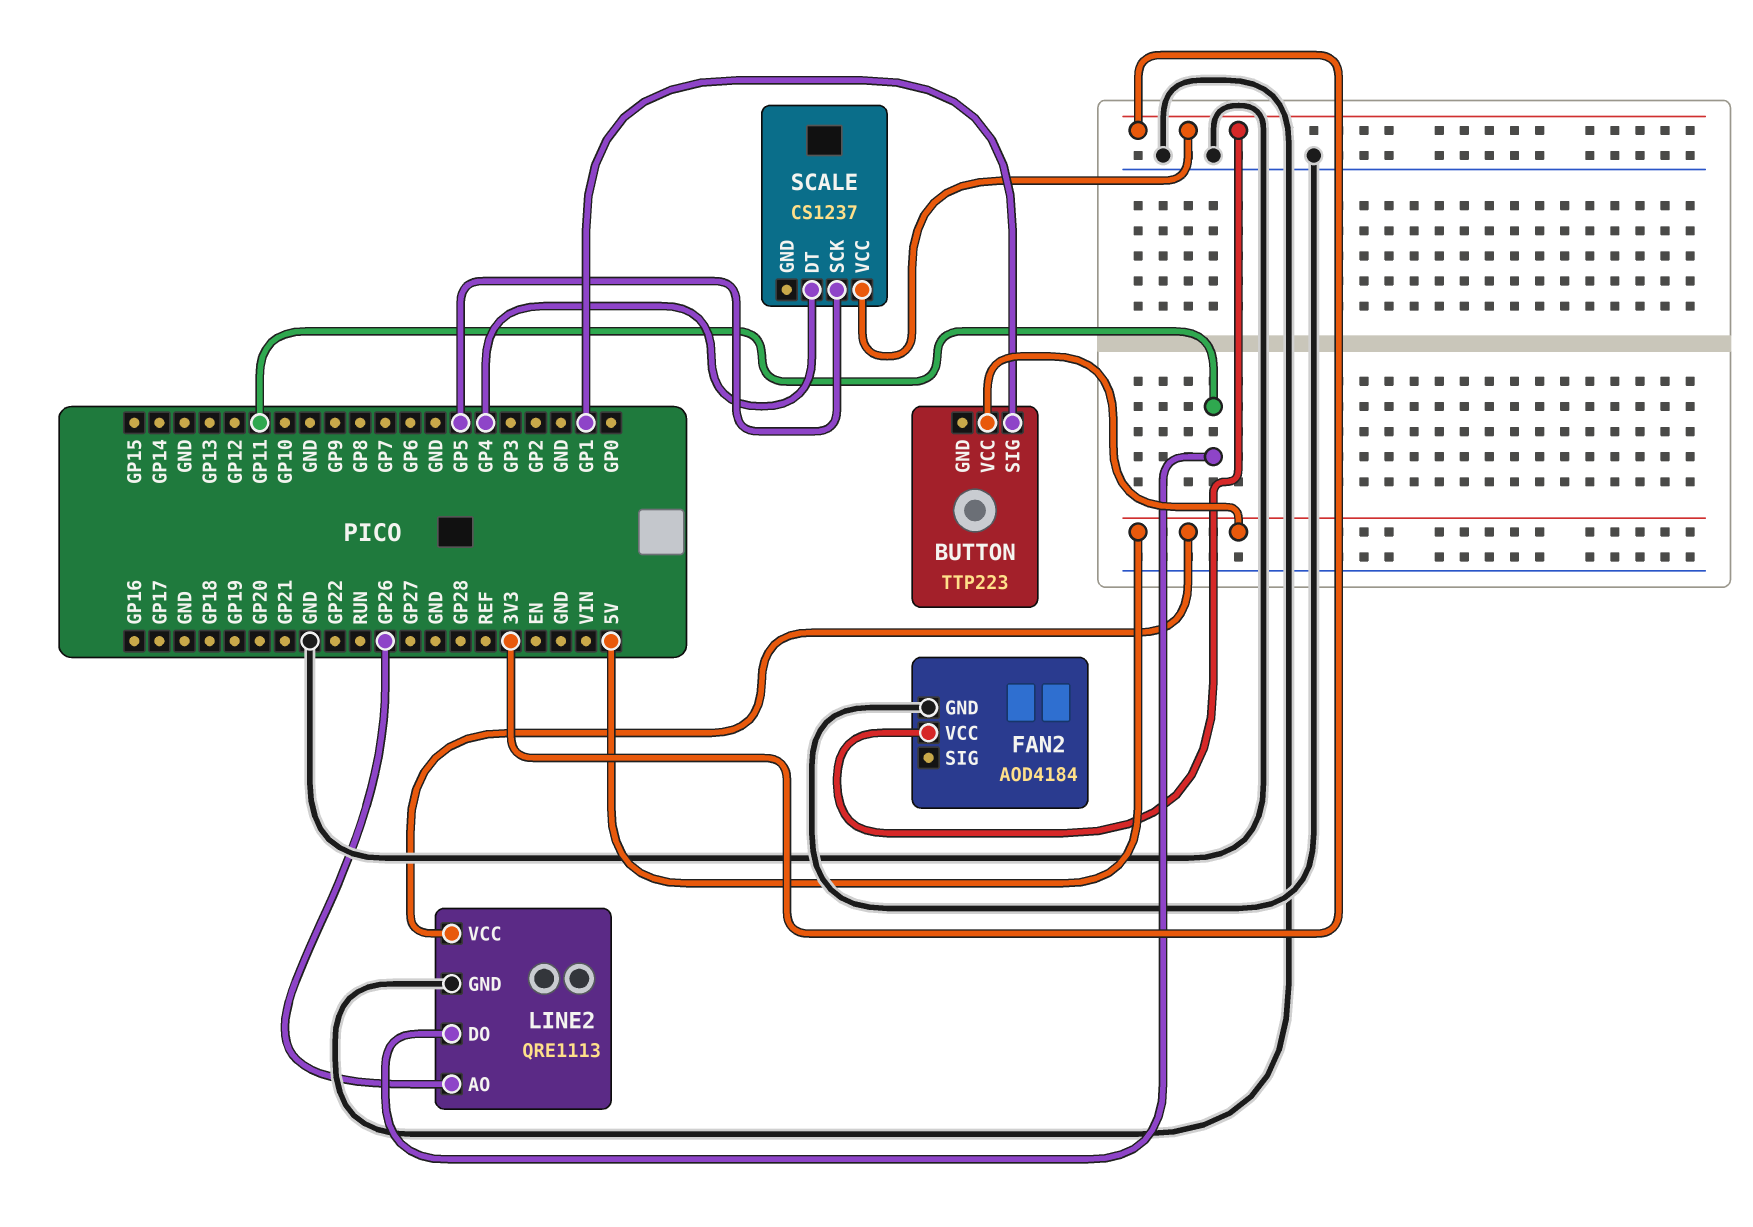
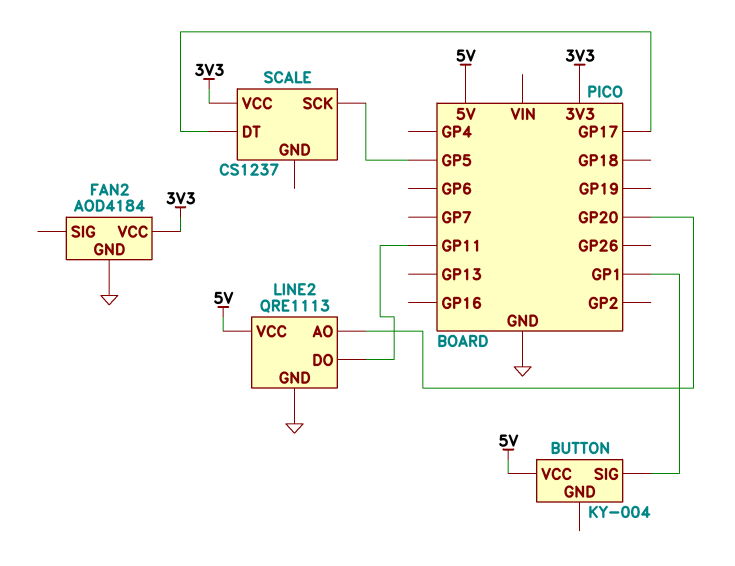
BUTTON: TTP223 -> KY-004
LINE2 pin AO: GP26 -> GP20
SCALE pin DT: GP4 -> GP17

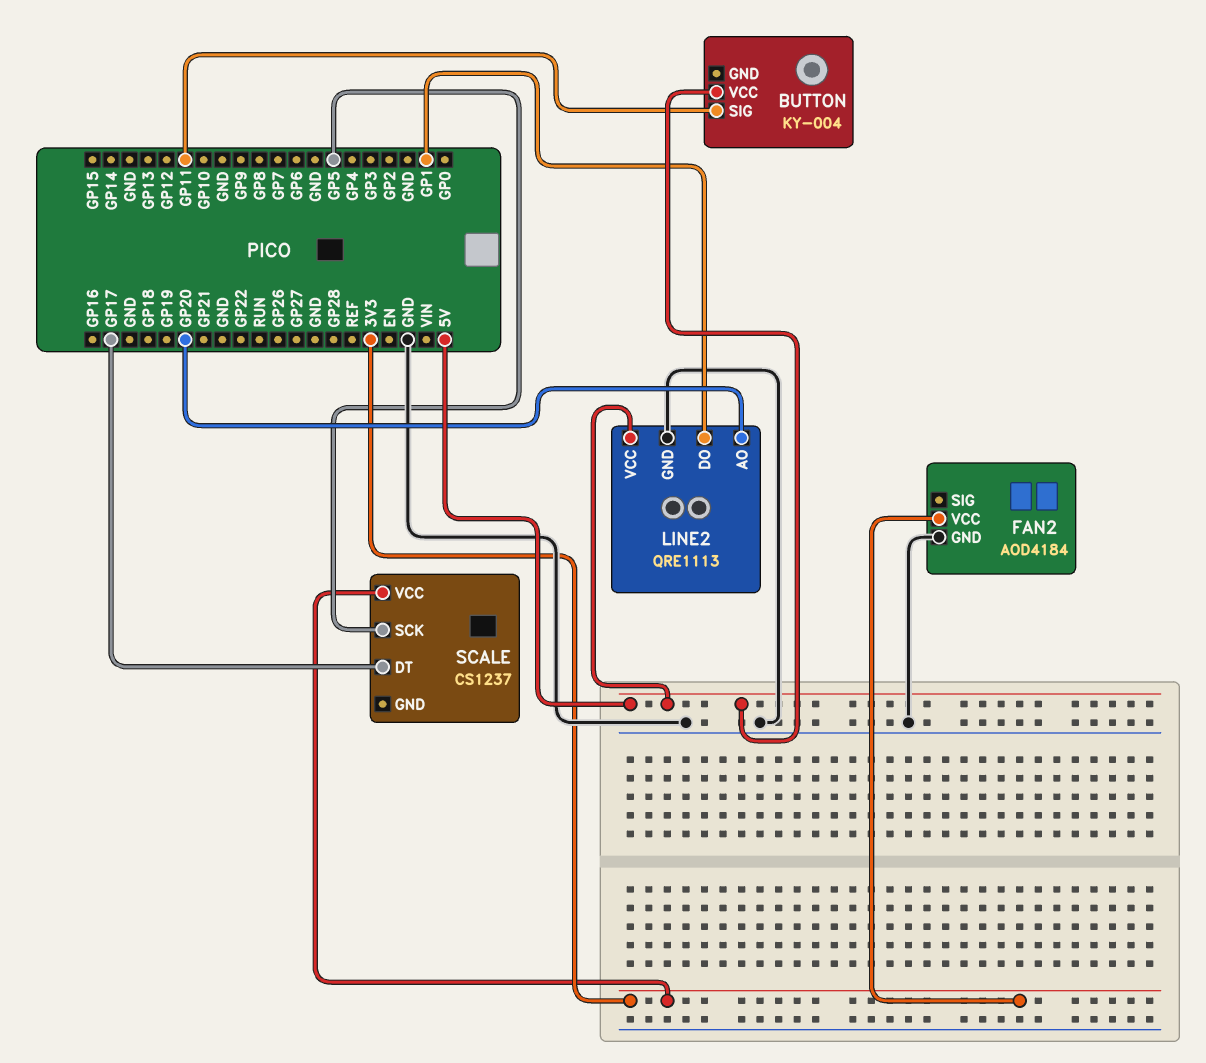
BUTTON pin SIG: GP1 -> GP11
LINE2 pin DO: GP11 -> GP1

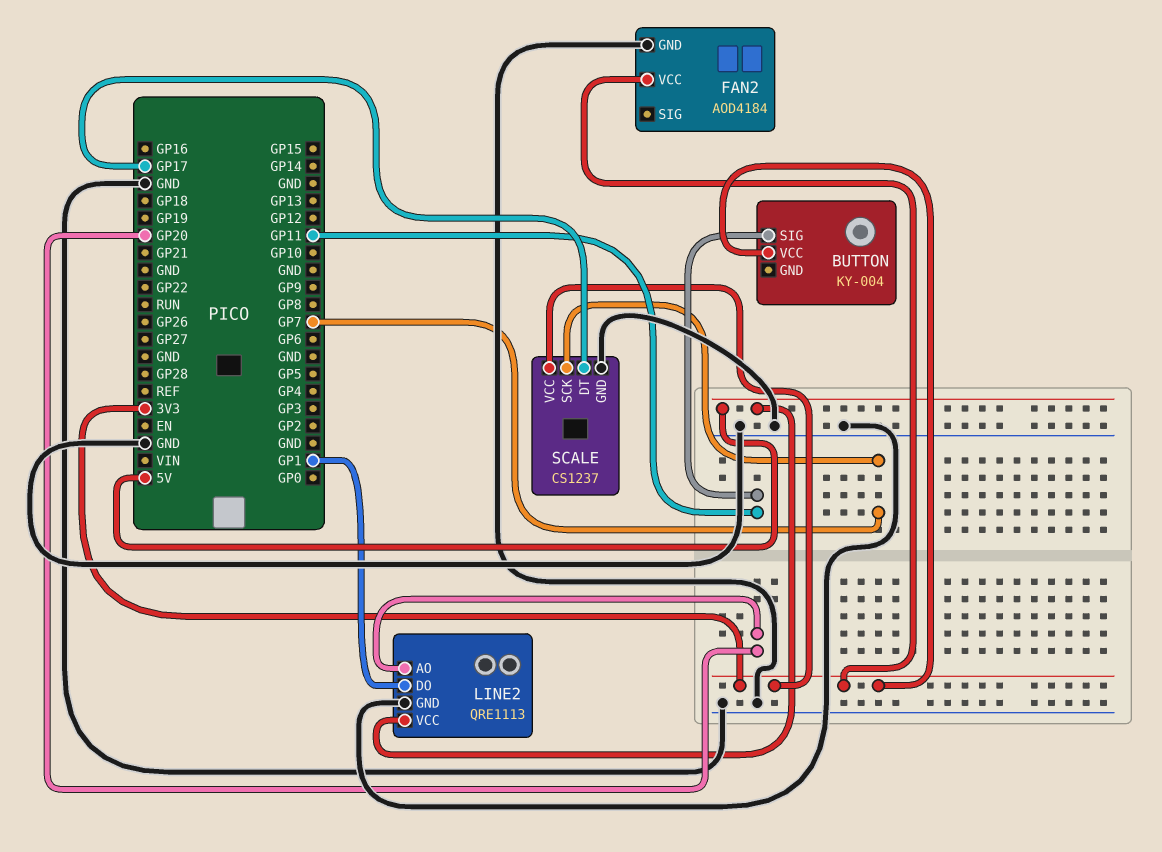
BUTTON pin VCC: 5V -> 3V3
SCALE pin GND: none -> GND
SCALE pin SCK: GP5 -> GP7

